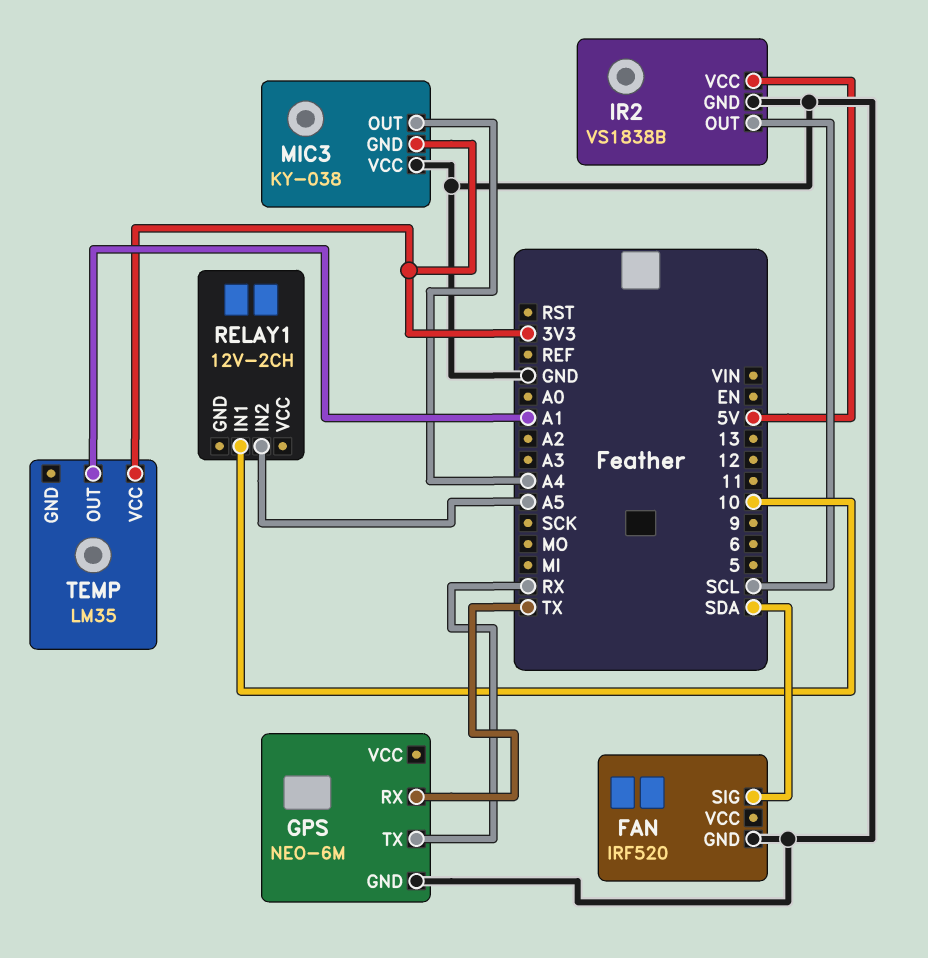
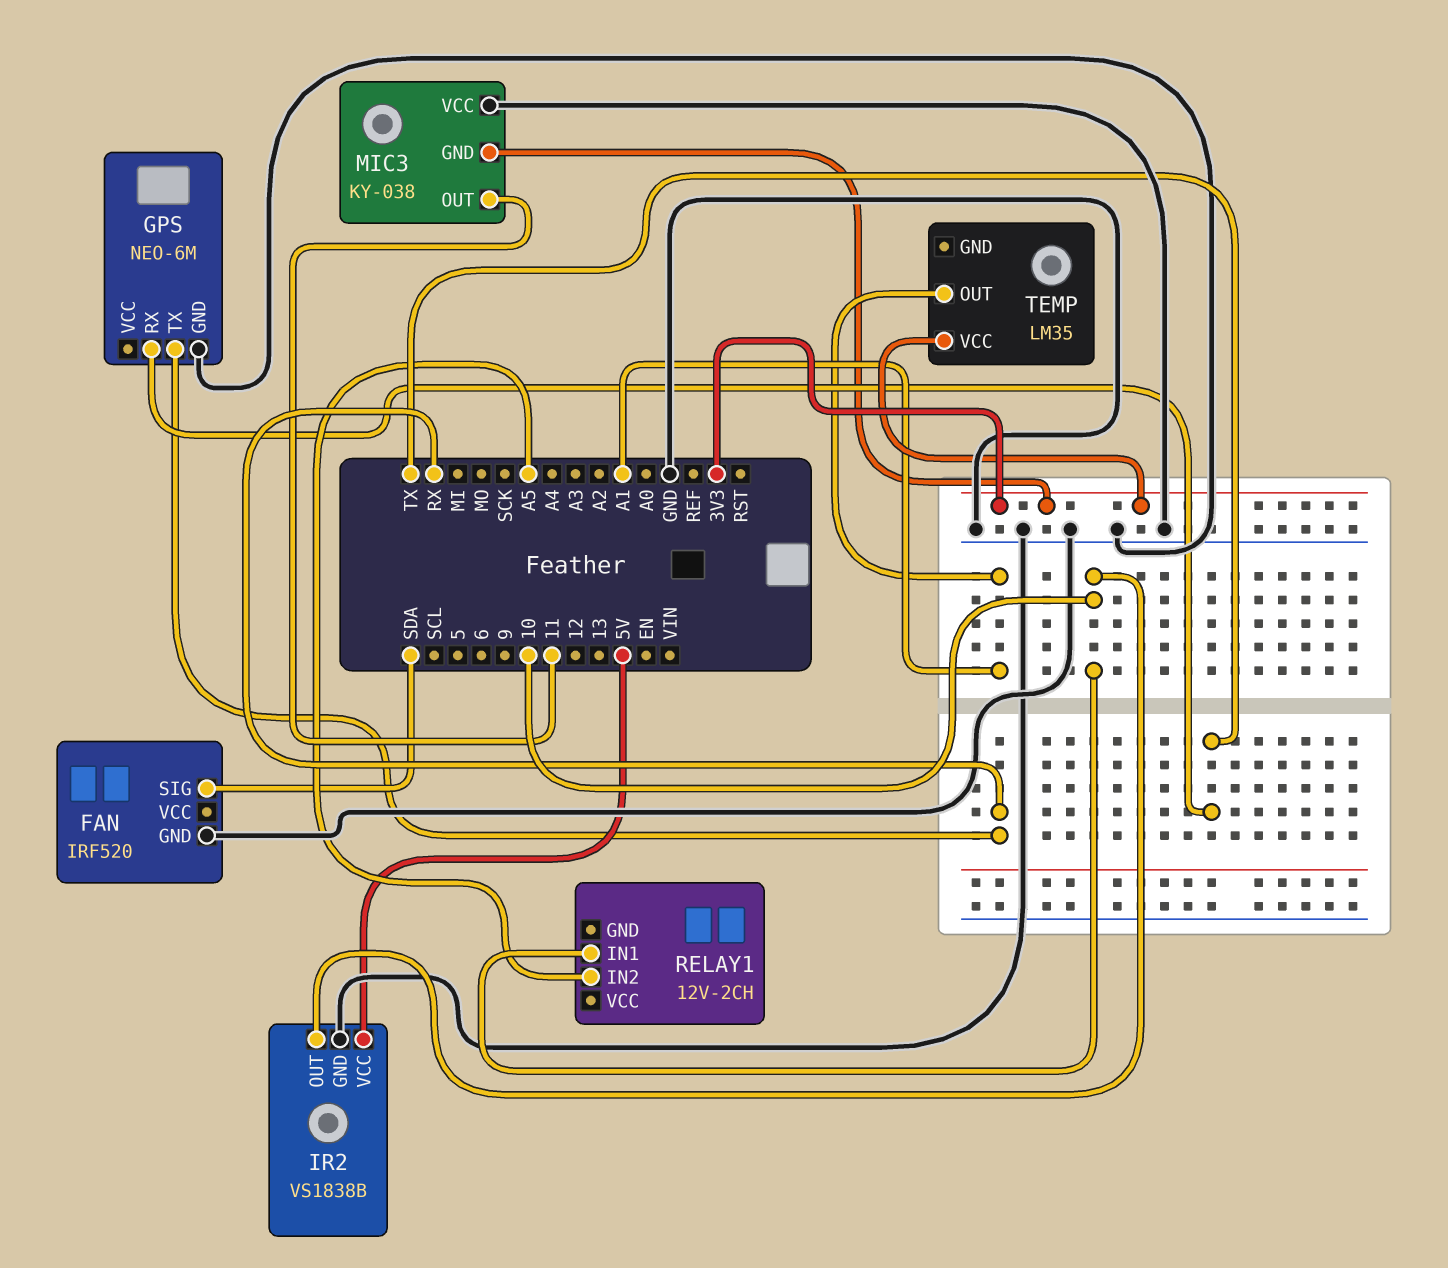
IR2 pin OUT: SCL -> 10
MIC3 pin OUT: A4 -> 11

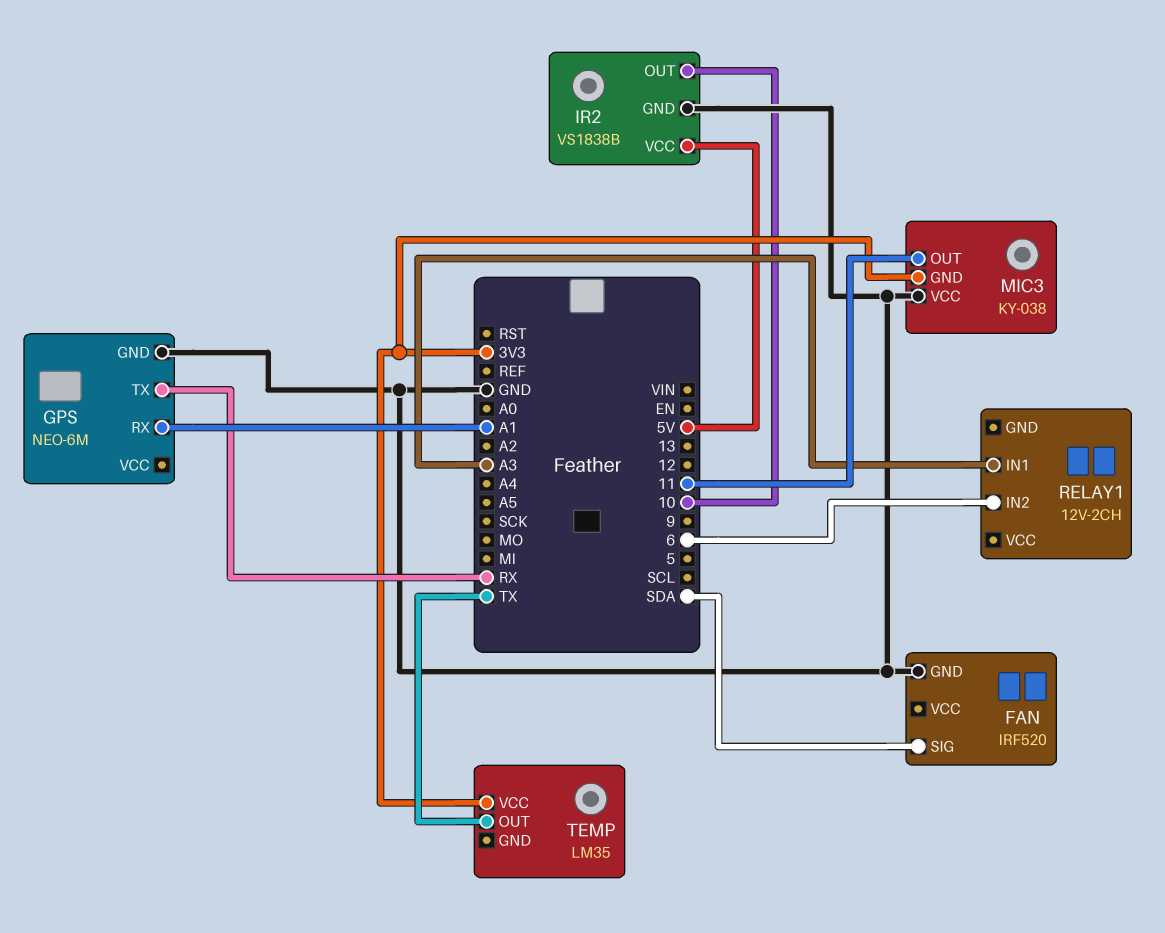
GPS pin RX: TX -> A1
RELAY1 pin IN1: 10 -> A3
RELAY1 pin IN2: A5 -> 6
TEMP pin OUT: A1 -> TX

